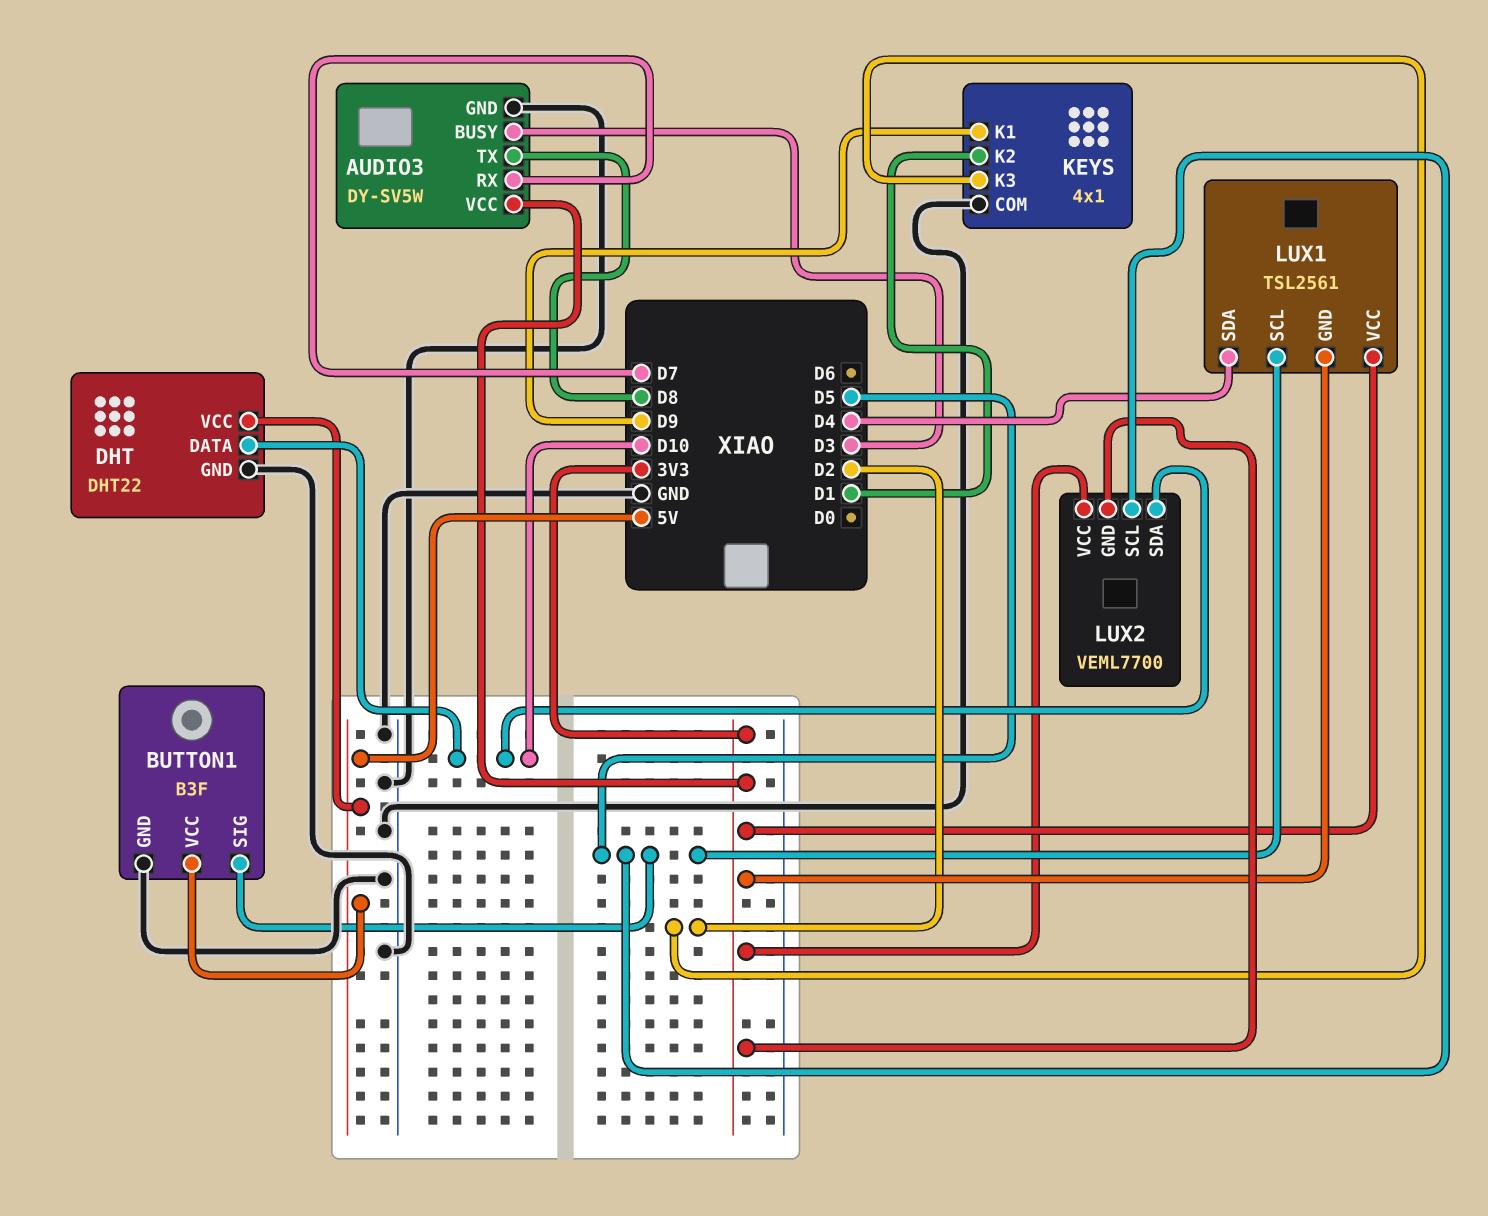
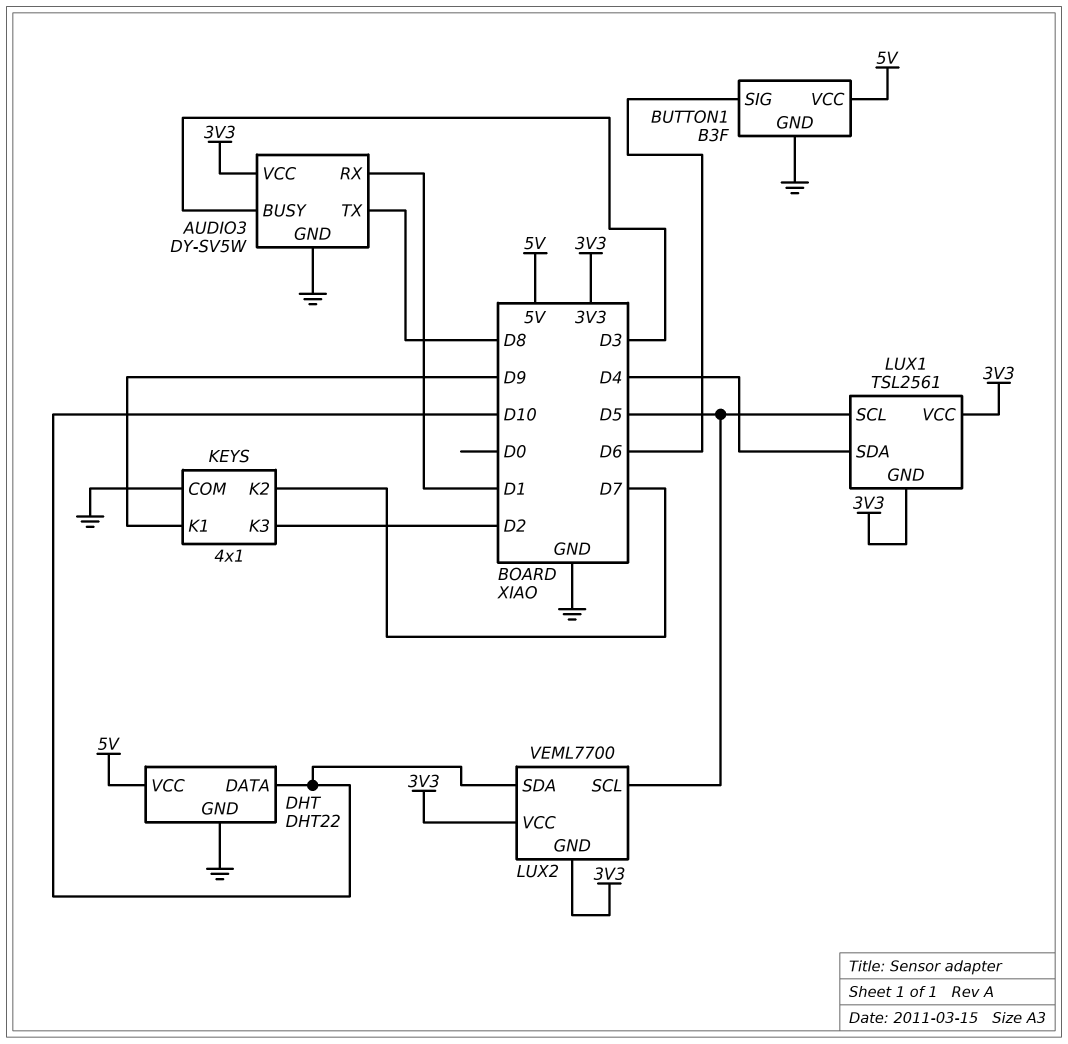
AUDIO3 pin RX: D7 -> D1
BUTTON1 pin SIG: D5 -> D6
KEYS pin K2: D1 -> D7

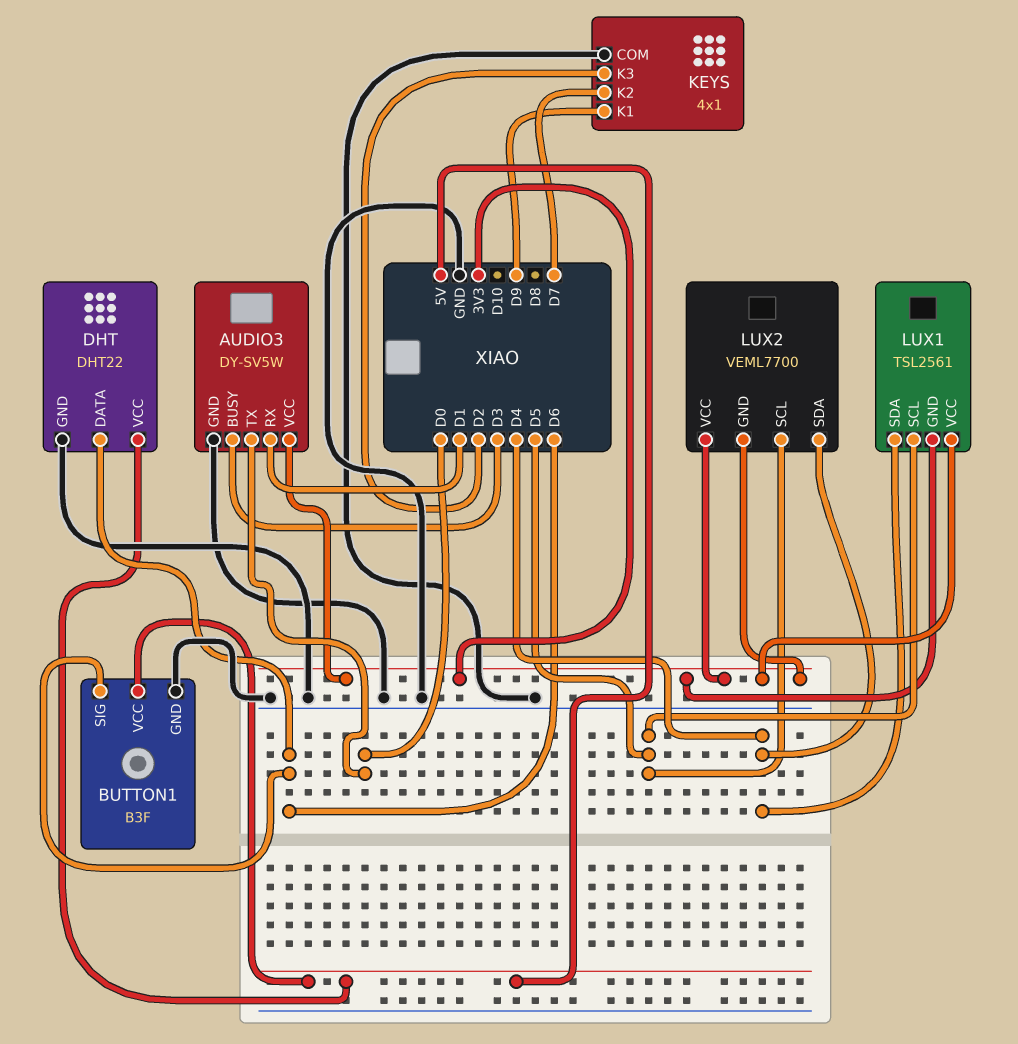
AUDIO3 pin TX: D8 -> D0
DHT pin DATA: D10 -> D6
LUX2 pin SDA: D10 -> D4

